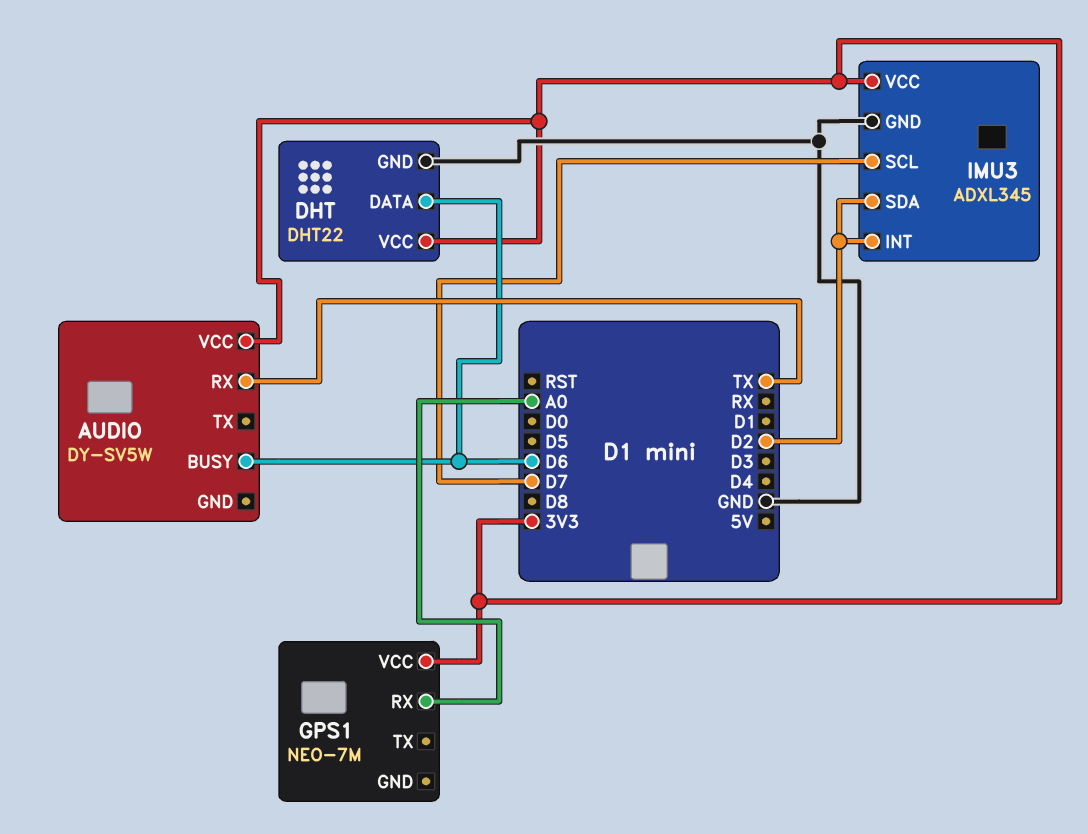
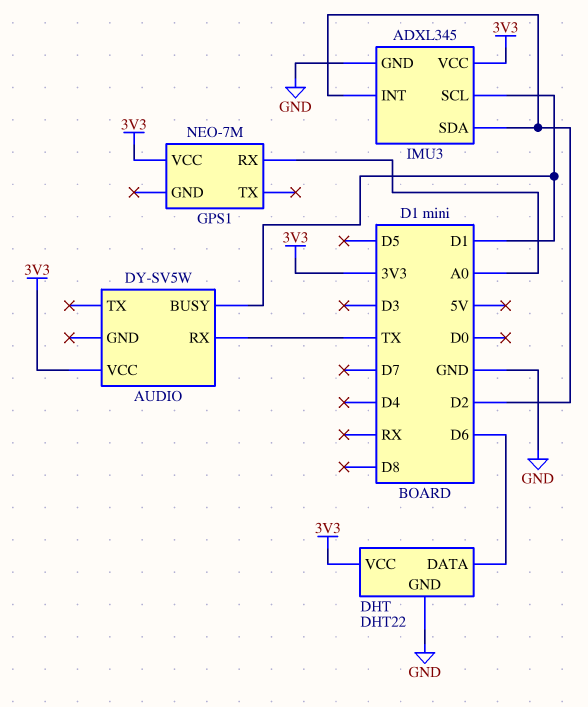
AUDIO pin BUSY: D6 -> D1
IMU3 pin SCL: D7 -> D1

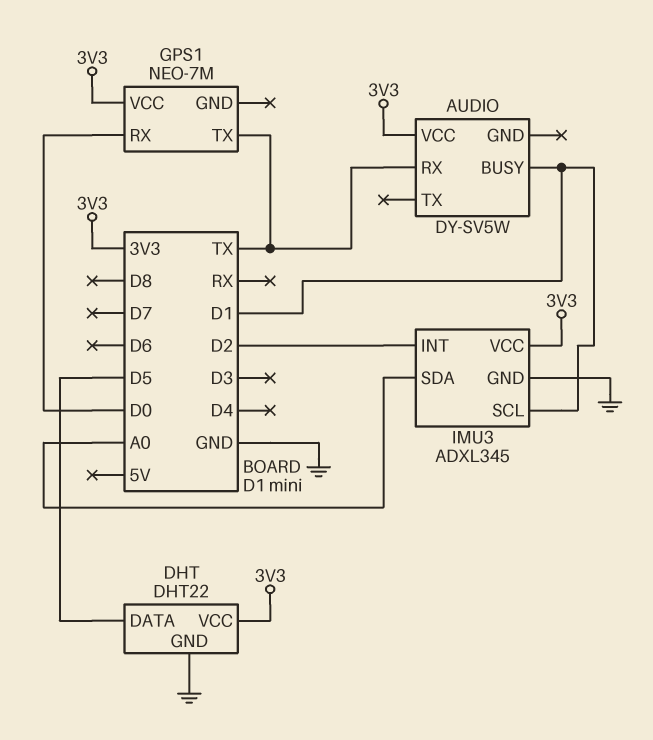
DHT pin DATA: D6 -> D5
GPS1 pin RX: A0 -> D0
GPS1 pin TX: none -> TX
IMU3 pin SDA: D2 -> A0

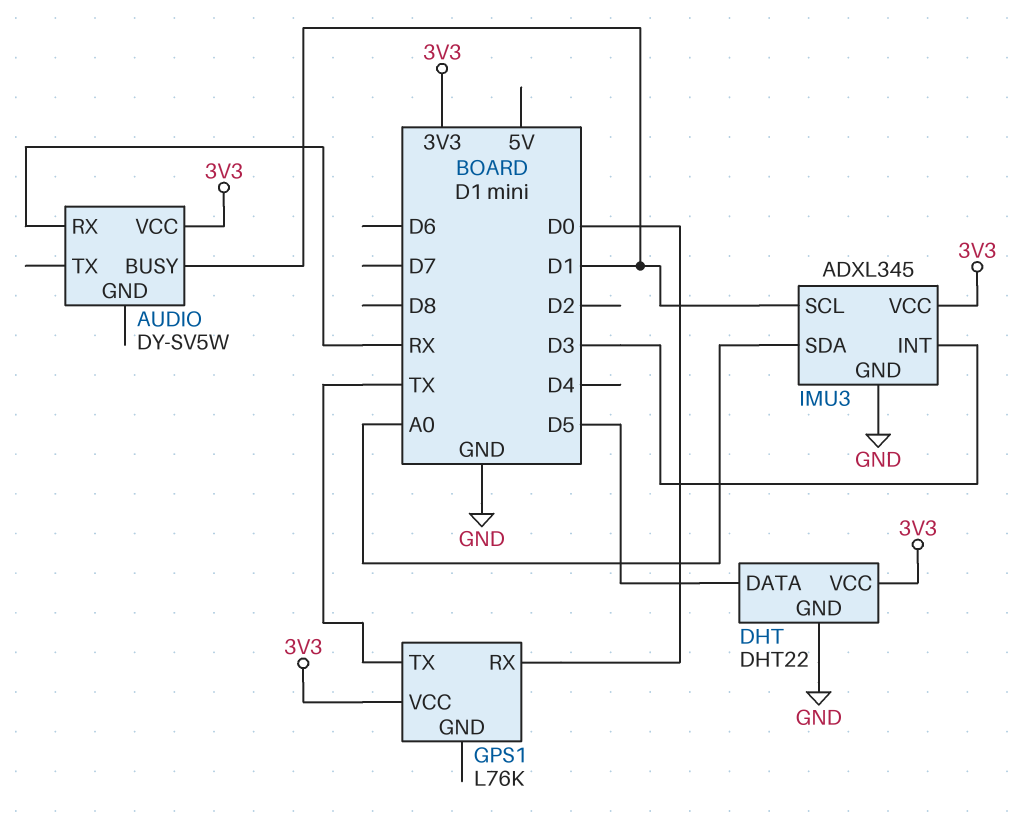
AUDIO pin RX: TX -> RX
GPS1: NEO-7M -> L76K
IMU3 pin INT: D2 -> D3

